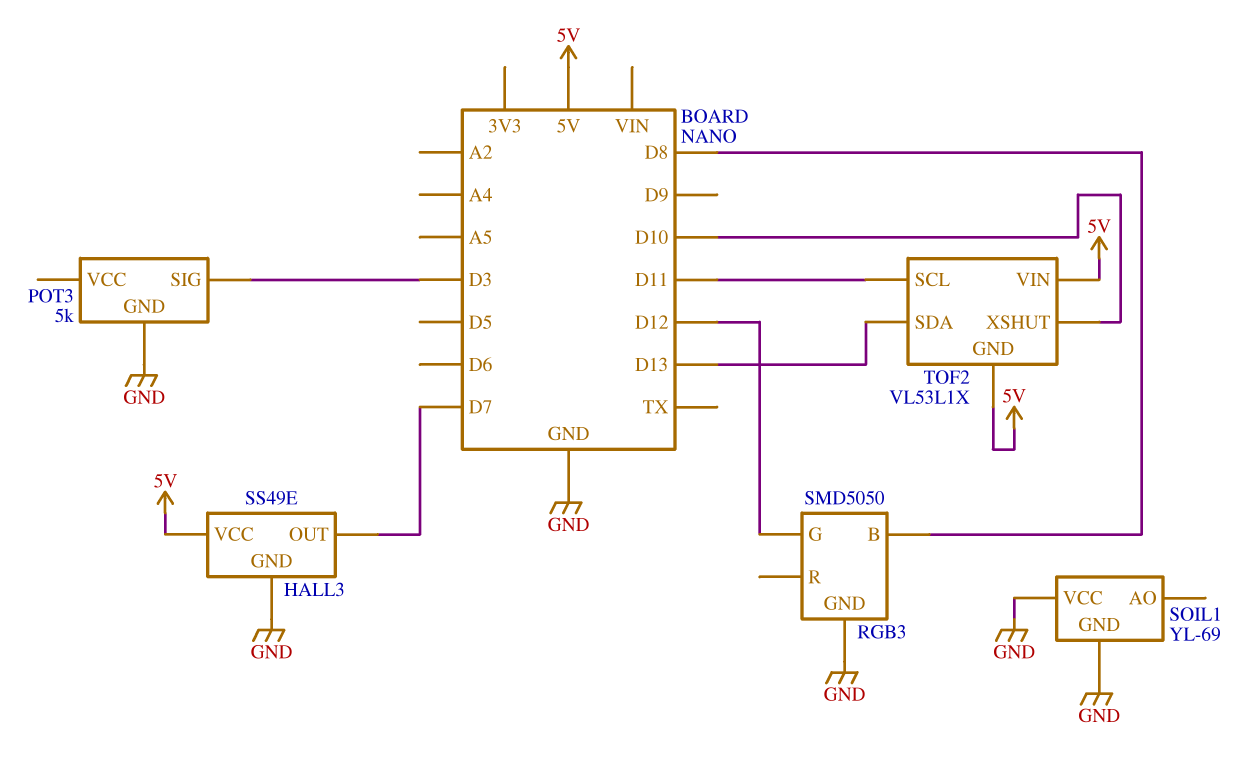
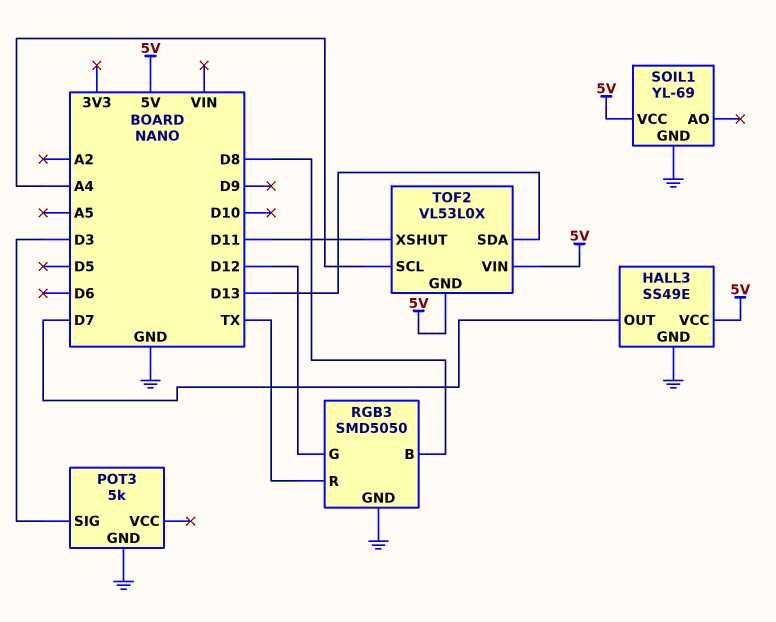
RGB3 pin R: none -> TX
SOIL1 pin VCC: GND -> 5V
TOF2: VL53L1X -> VL53L0X
TOF2 pin SCL: D11 -> A4
TOF2 pin XSHUT: D10 -> D11

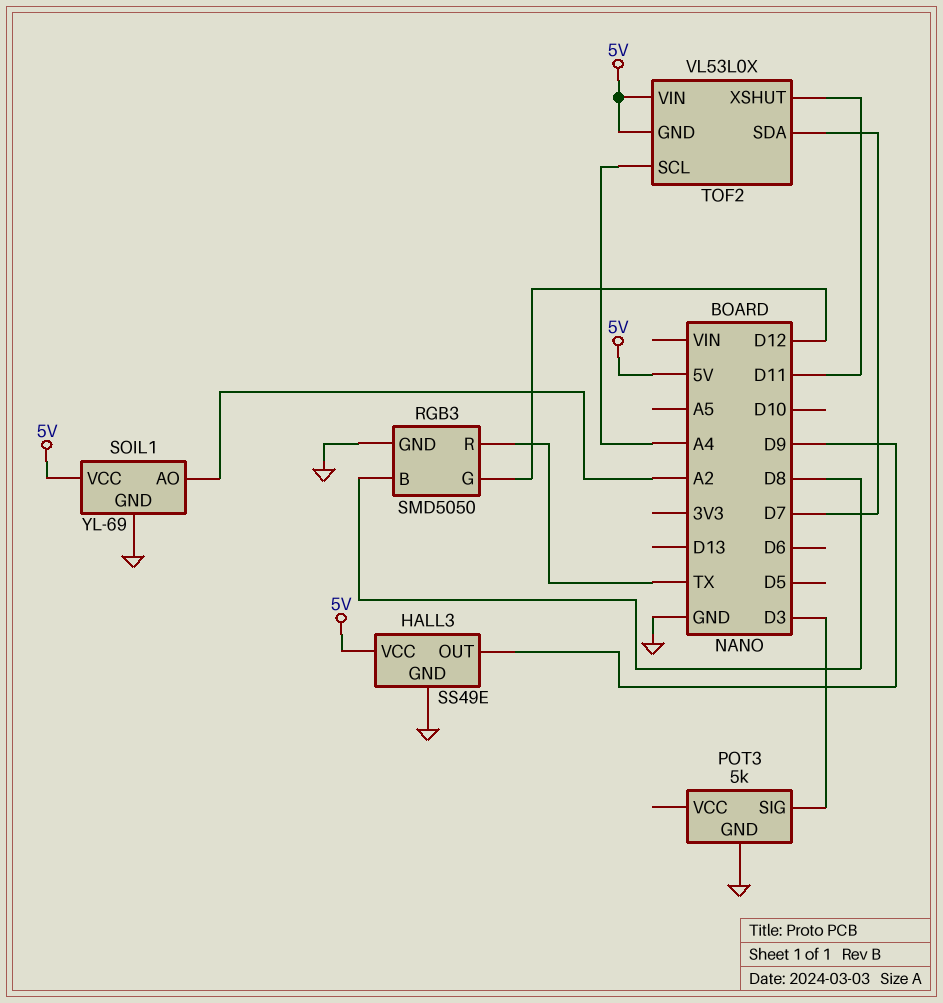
HALL3 pin OUT: D7 -> D9
SOIL1 pin AO: none -> A2
TOF2 pin SDA: D13 -> D7

